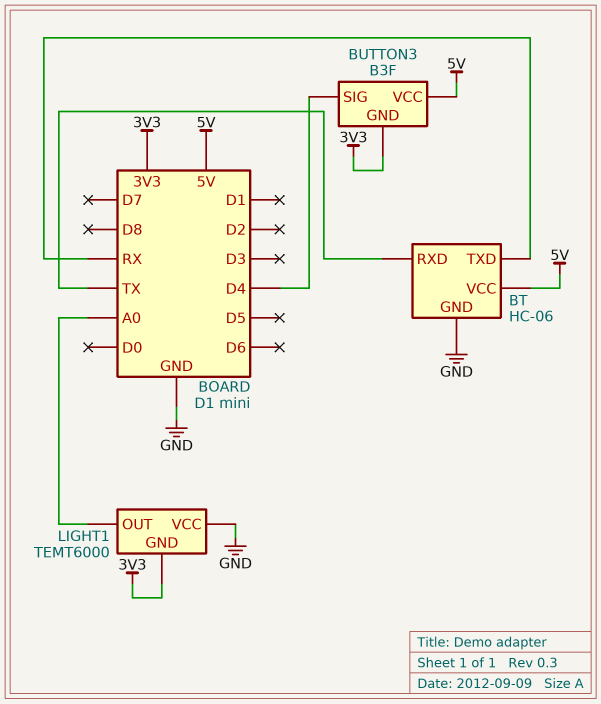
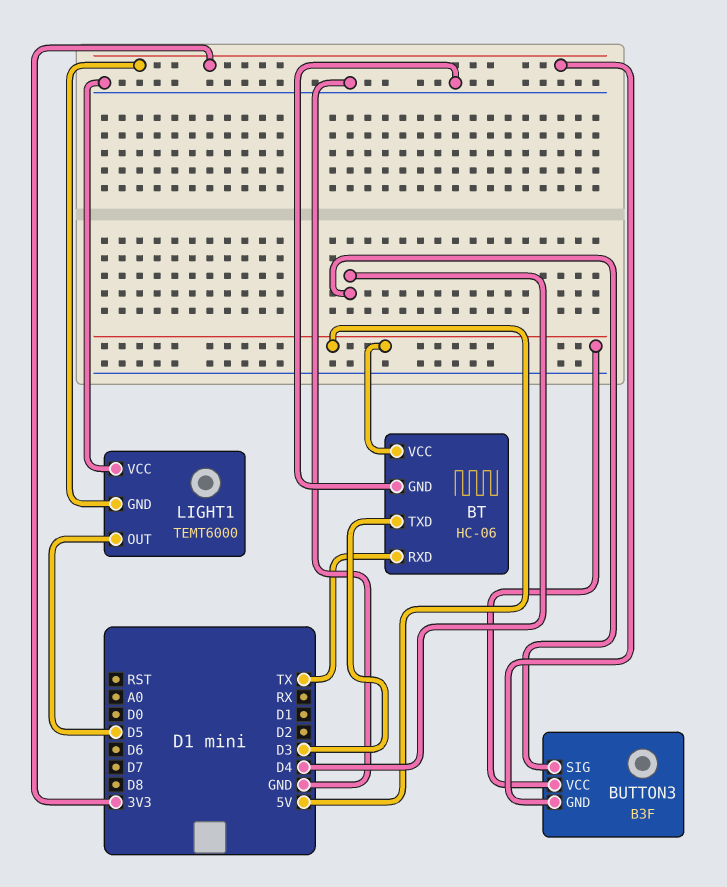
BT pin TXD: RX -> D3
LIGHT1 pin OUT: A0 -> D5

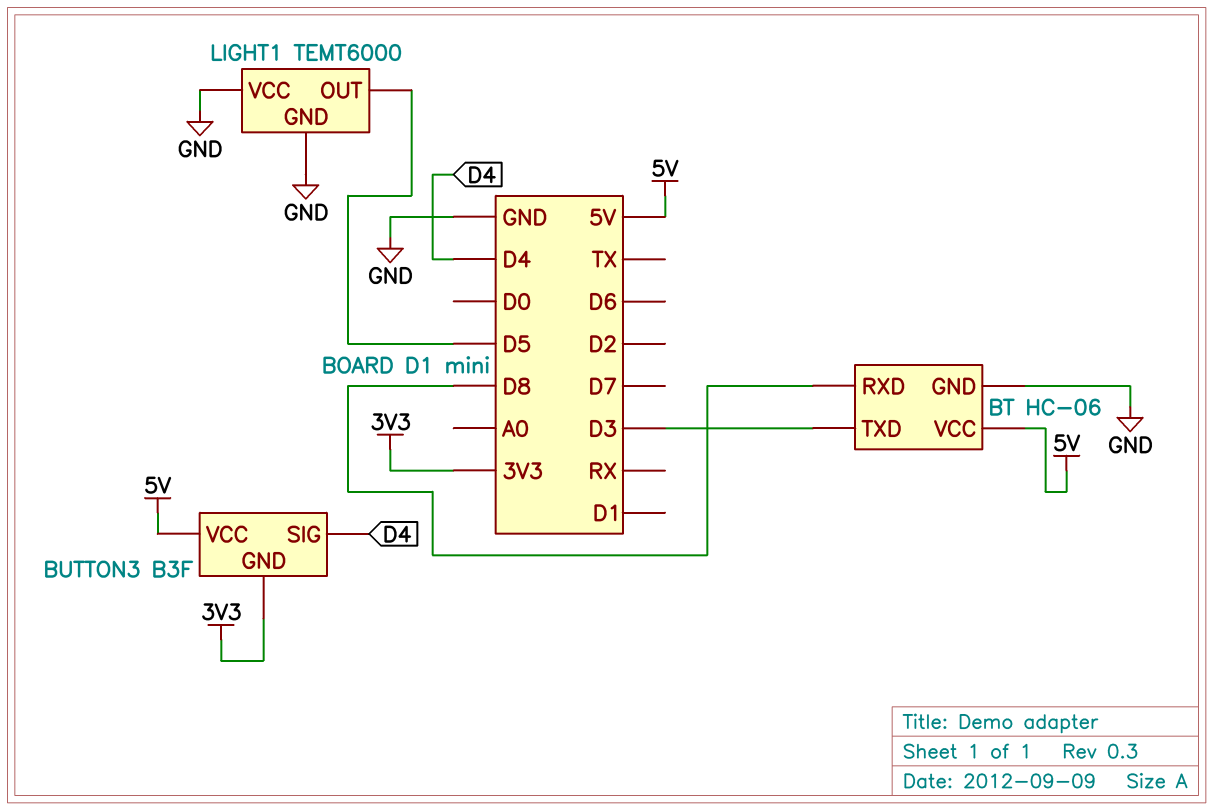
BT pin RXD: TX -> D8
LIGHT1 pin GND: 3V3 -> GND

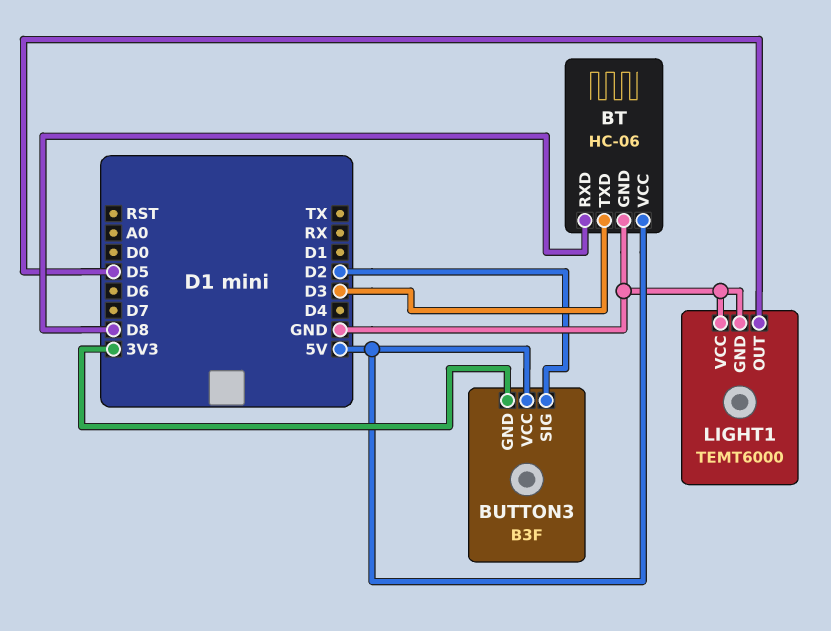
BUTTON3 pin SIG: D4 -> D2

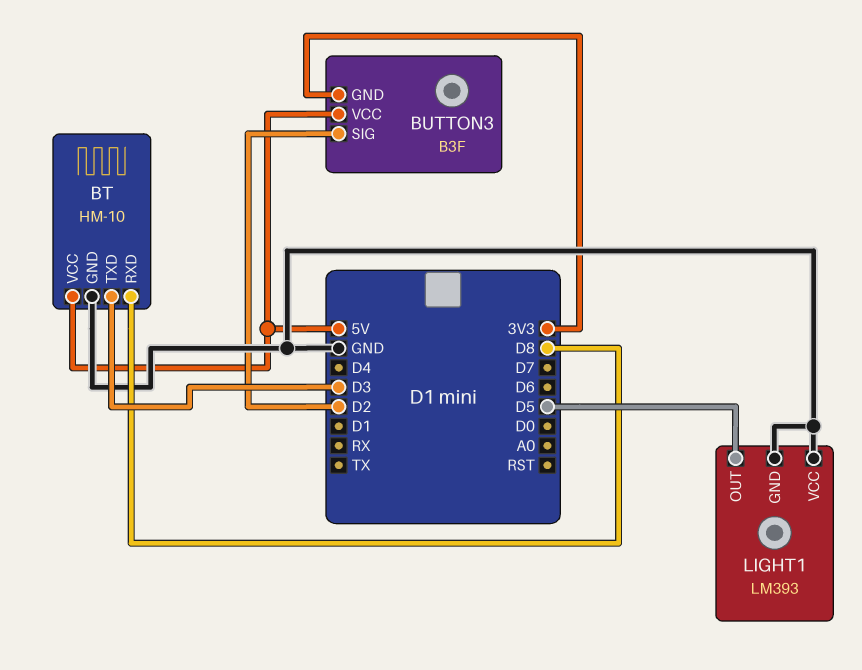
BT: HC-06 -> HM-10
LIGHT1: TEMT6000 -> LM393

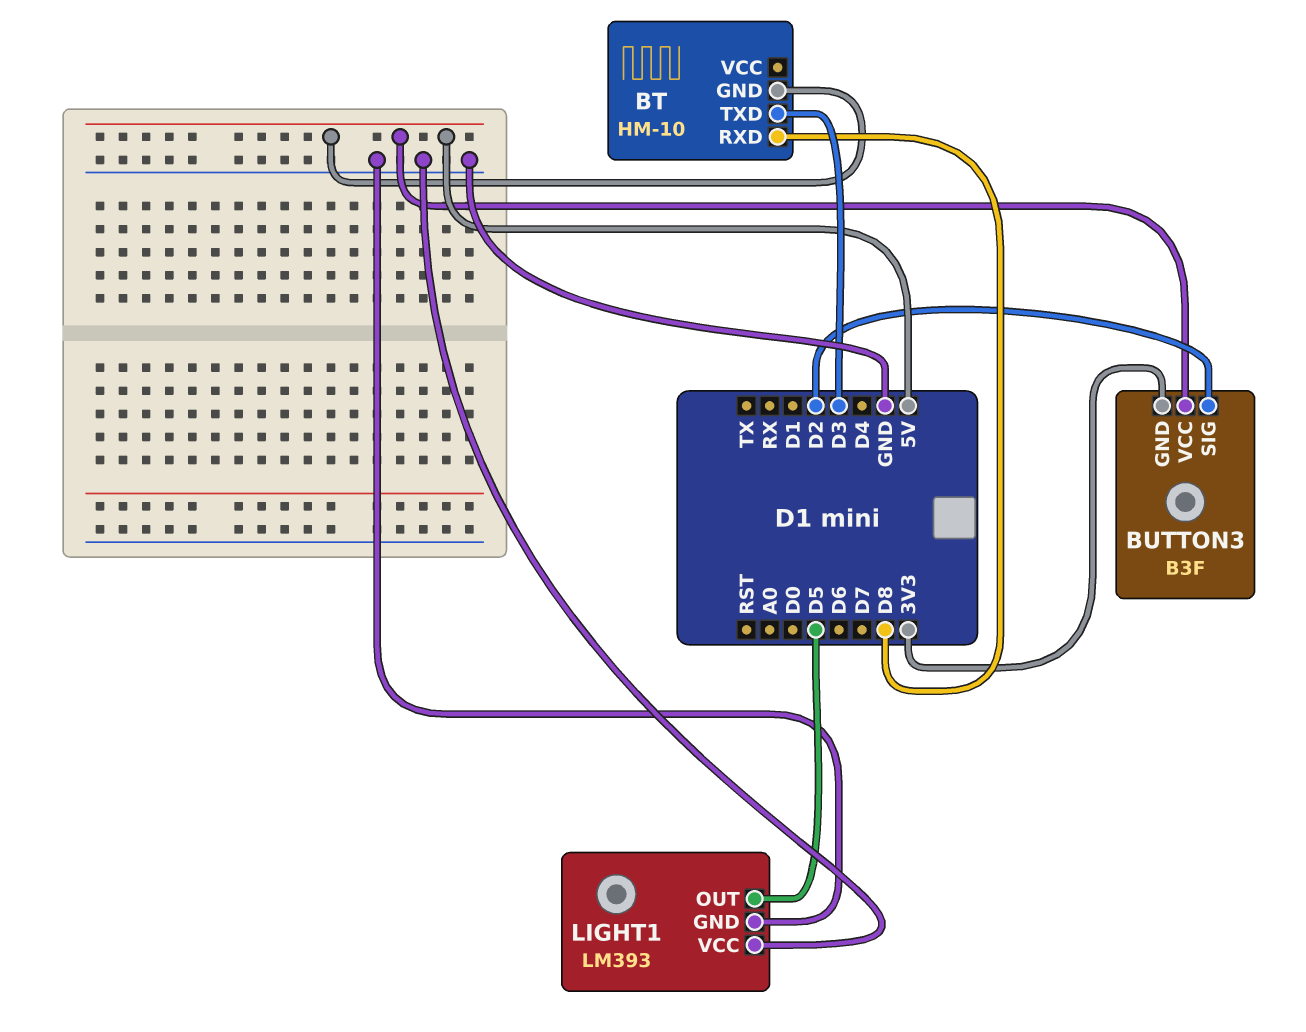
BT pin GND: GND -> 5V
BT pin VCC: 5V -> none

